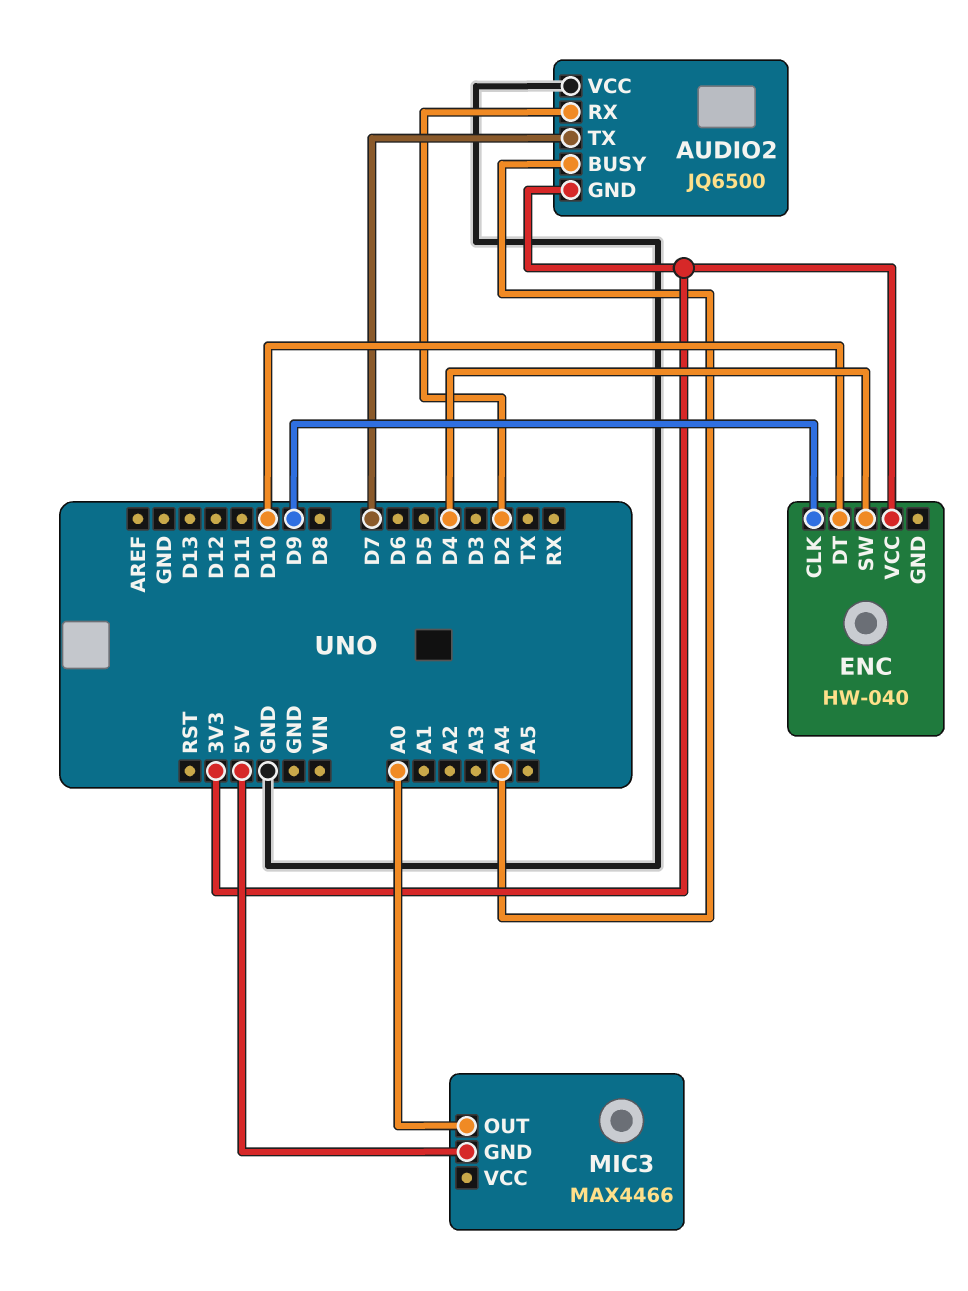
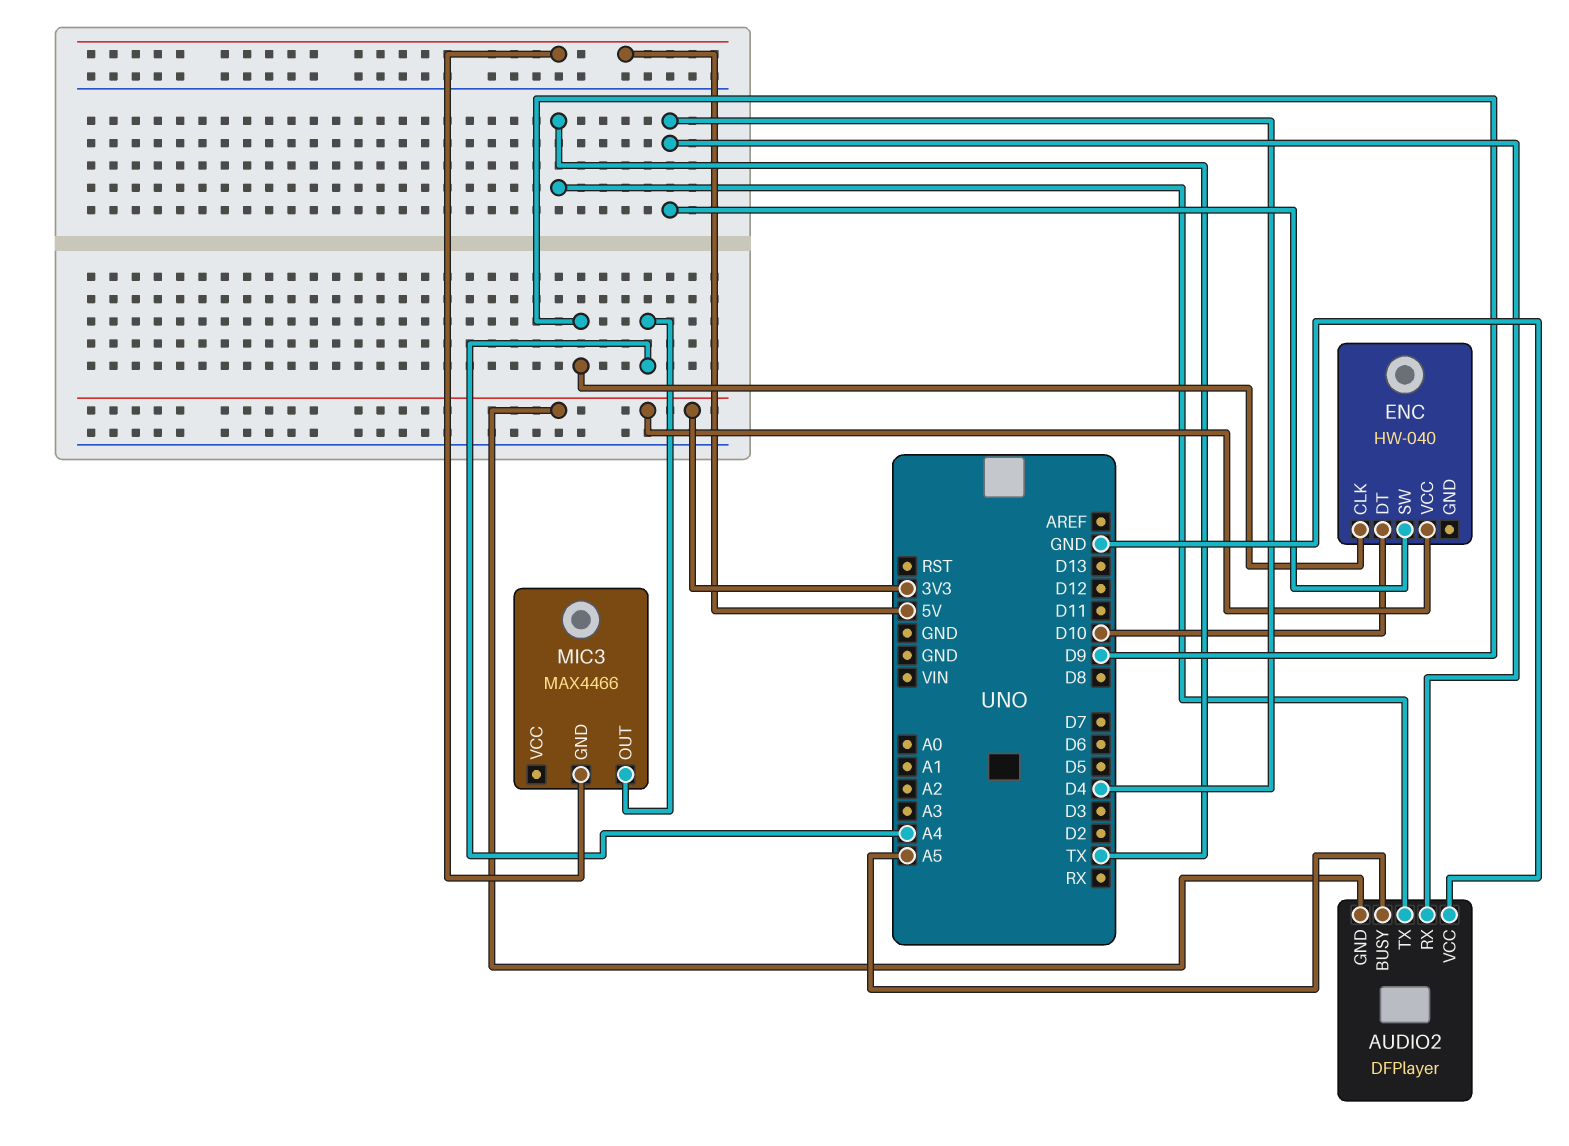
AUDIO2: JQ6500 -> DFPlayer
AUDIO2 pin BUSY: A4 -> A5
AUDIO2 pin RX: D2 -> D4
AUDIO2 pin TX: D7 -> TX
MIC3 pin OUT: A0 -> A4

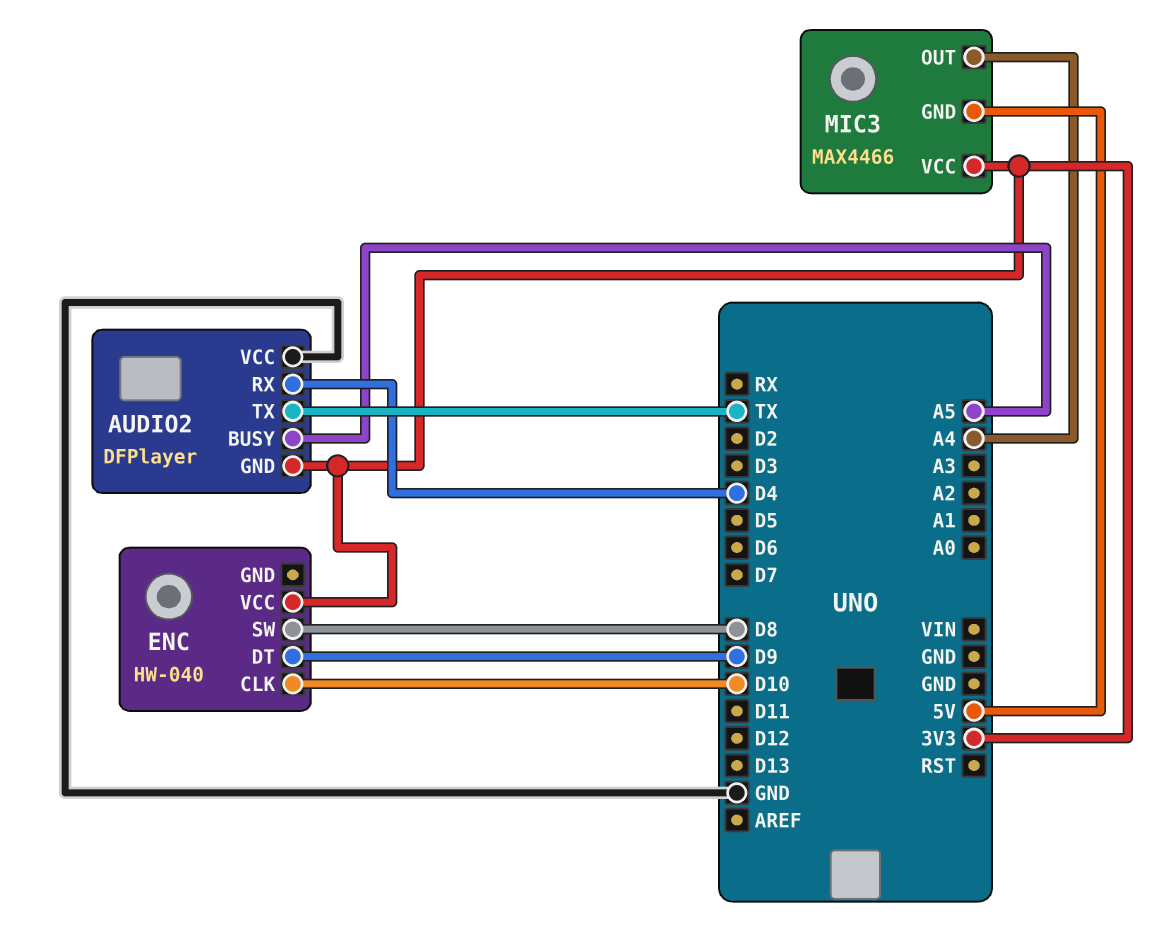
ENC pin CLK: D9 -> D10
ENC pin DT: D10 -> D9
ENC pin SW: D4 -> D8
MIC3 pin VCC: none -> 3V3

